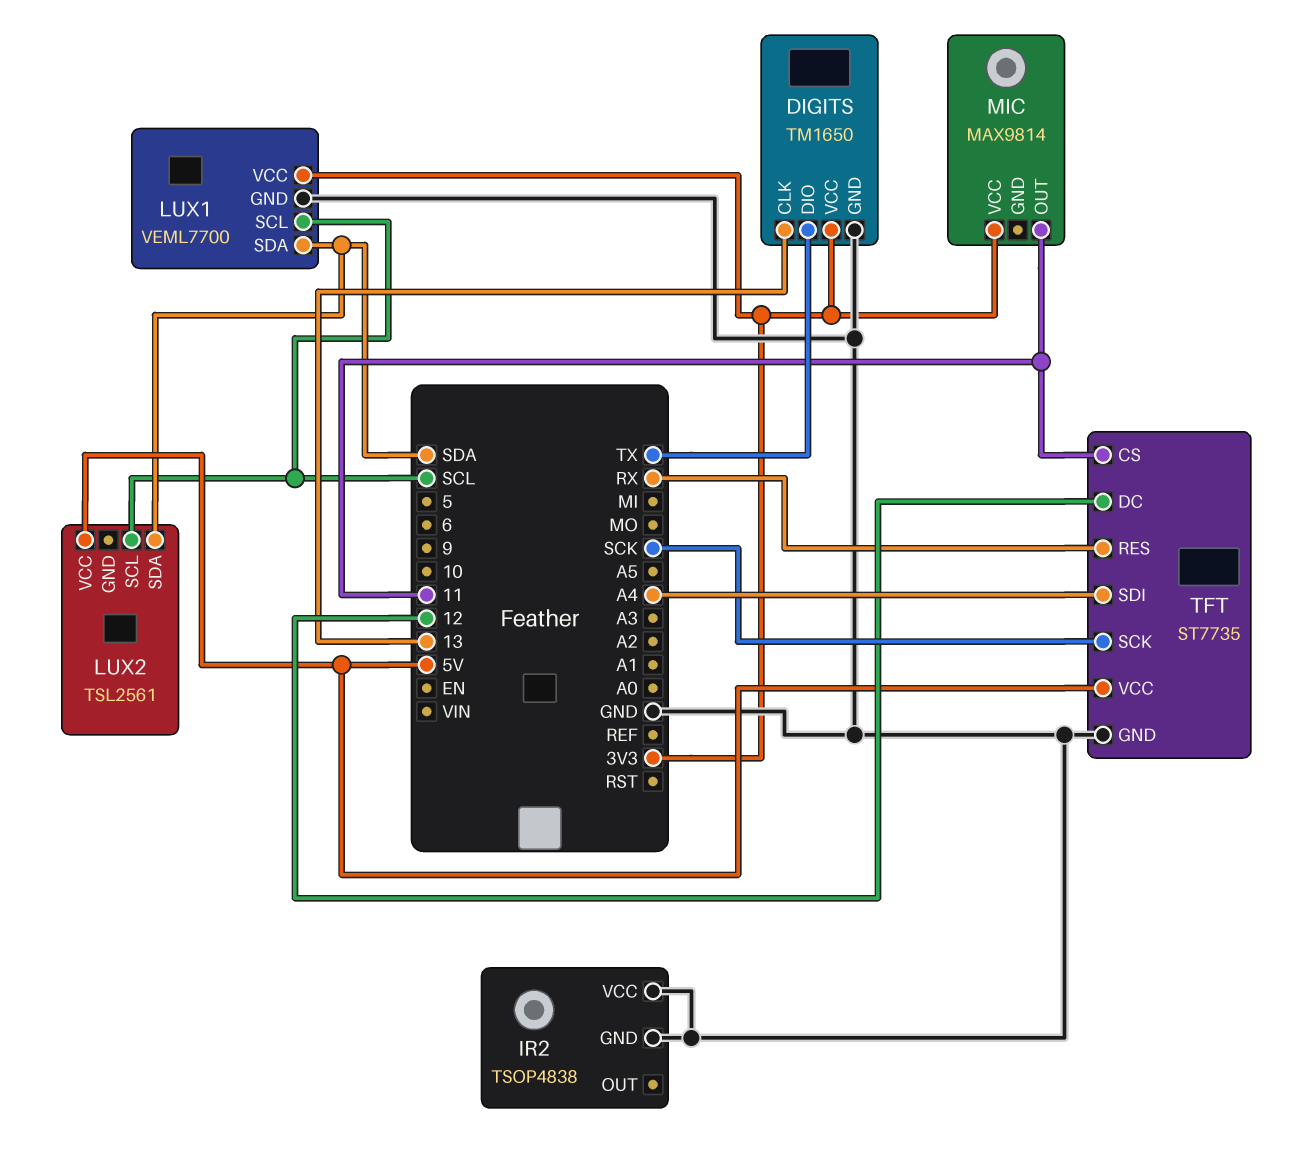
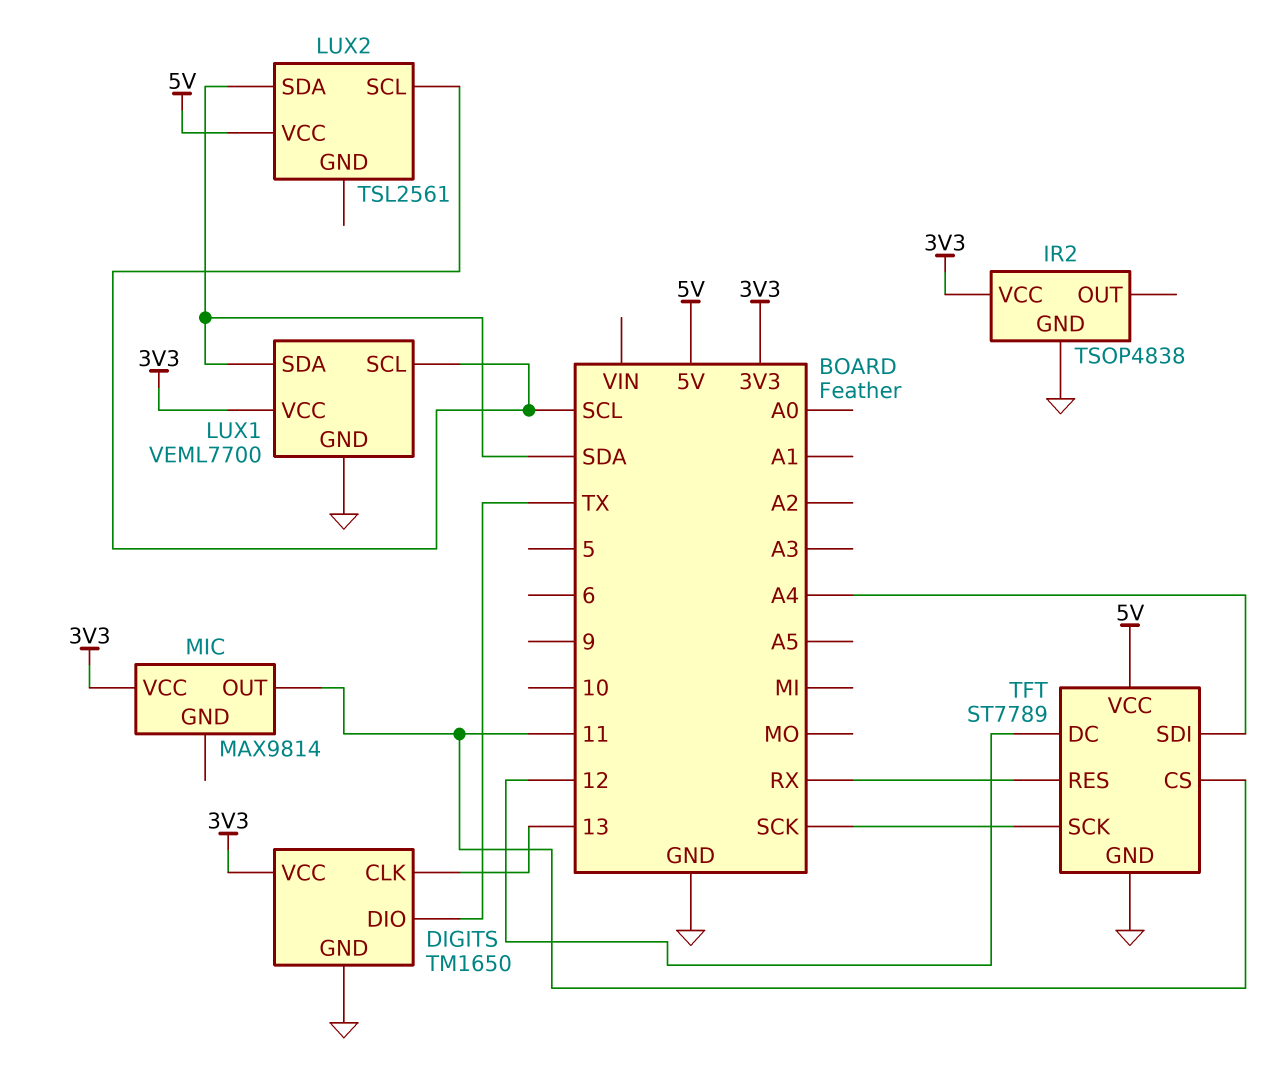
IR2 pin VCC: GND -> 3V3
TFT: ST7735 -> ST7789

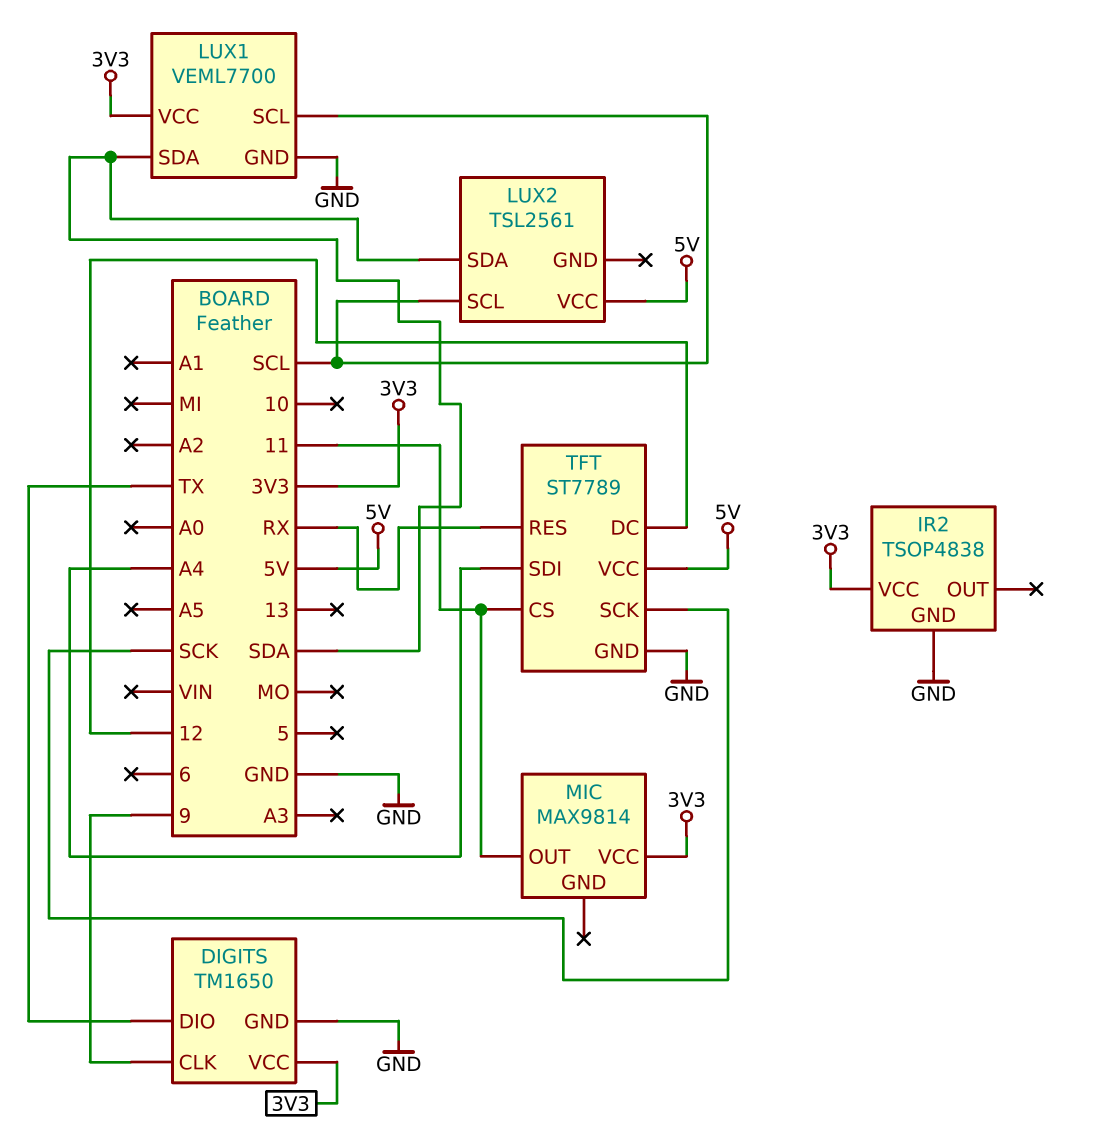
DIGITS pin CLK: 13 -> 9

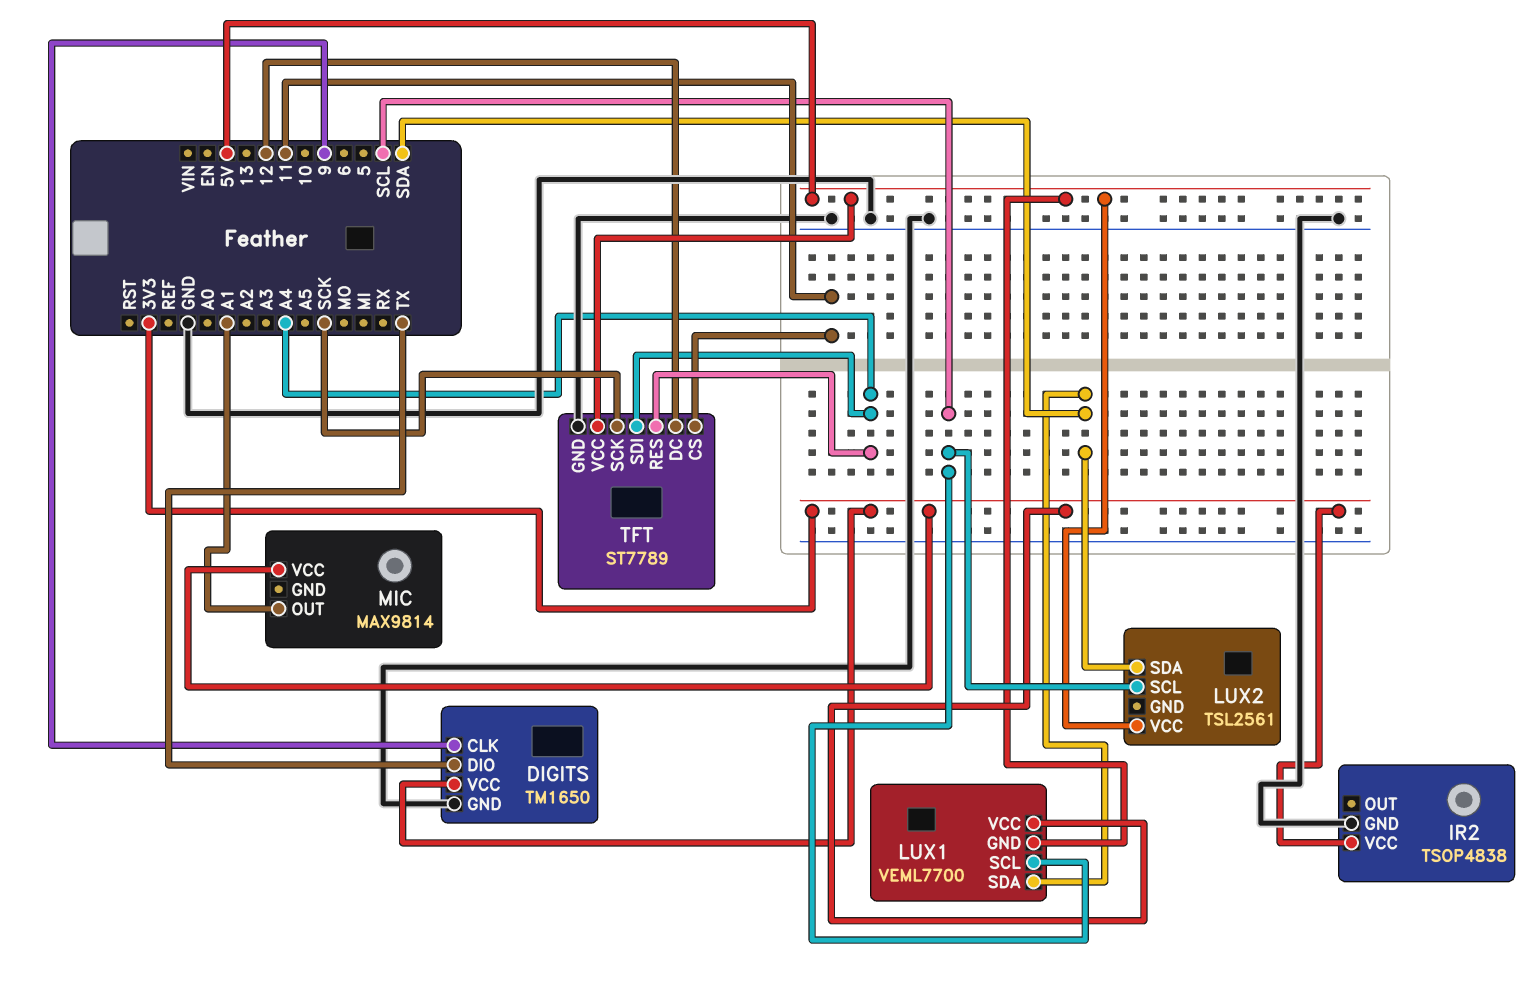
LUX1 pin GND: GND -> 5V
MIC pin OUT: 11 -> A1
TFT pin RES: RX -> A4

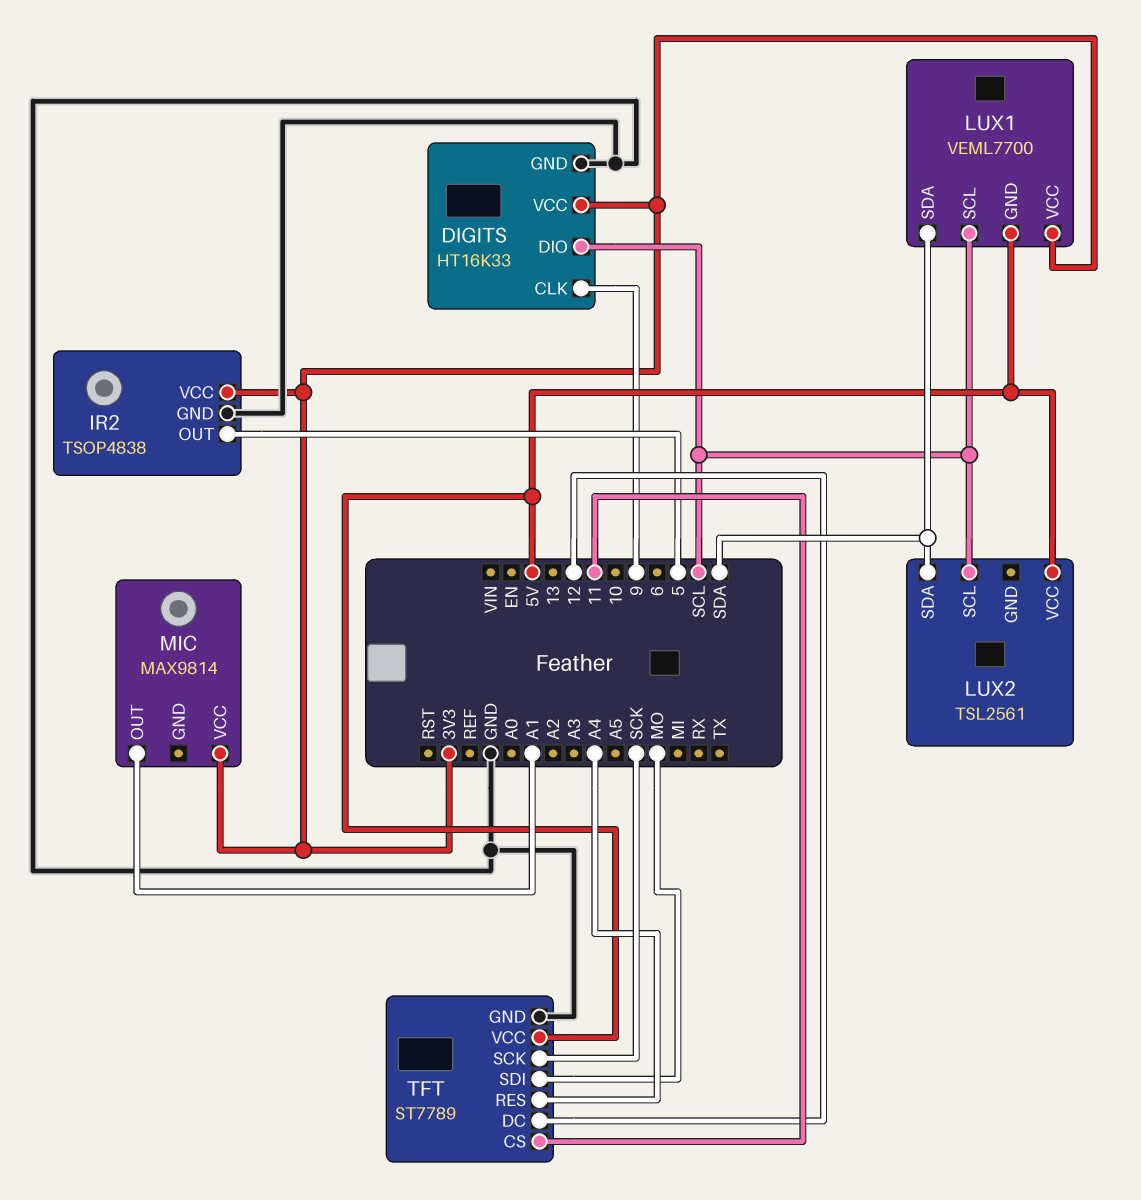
DIGITS: TM1650 -> HT16K33
DIGITS pin DIO: TX -> SCL
IR2 pin OUT: none -> 5
TFT pin SDI: A4 -> MO

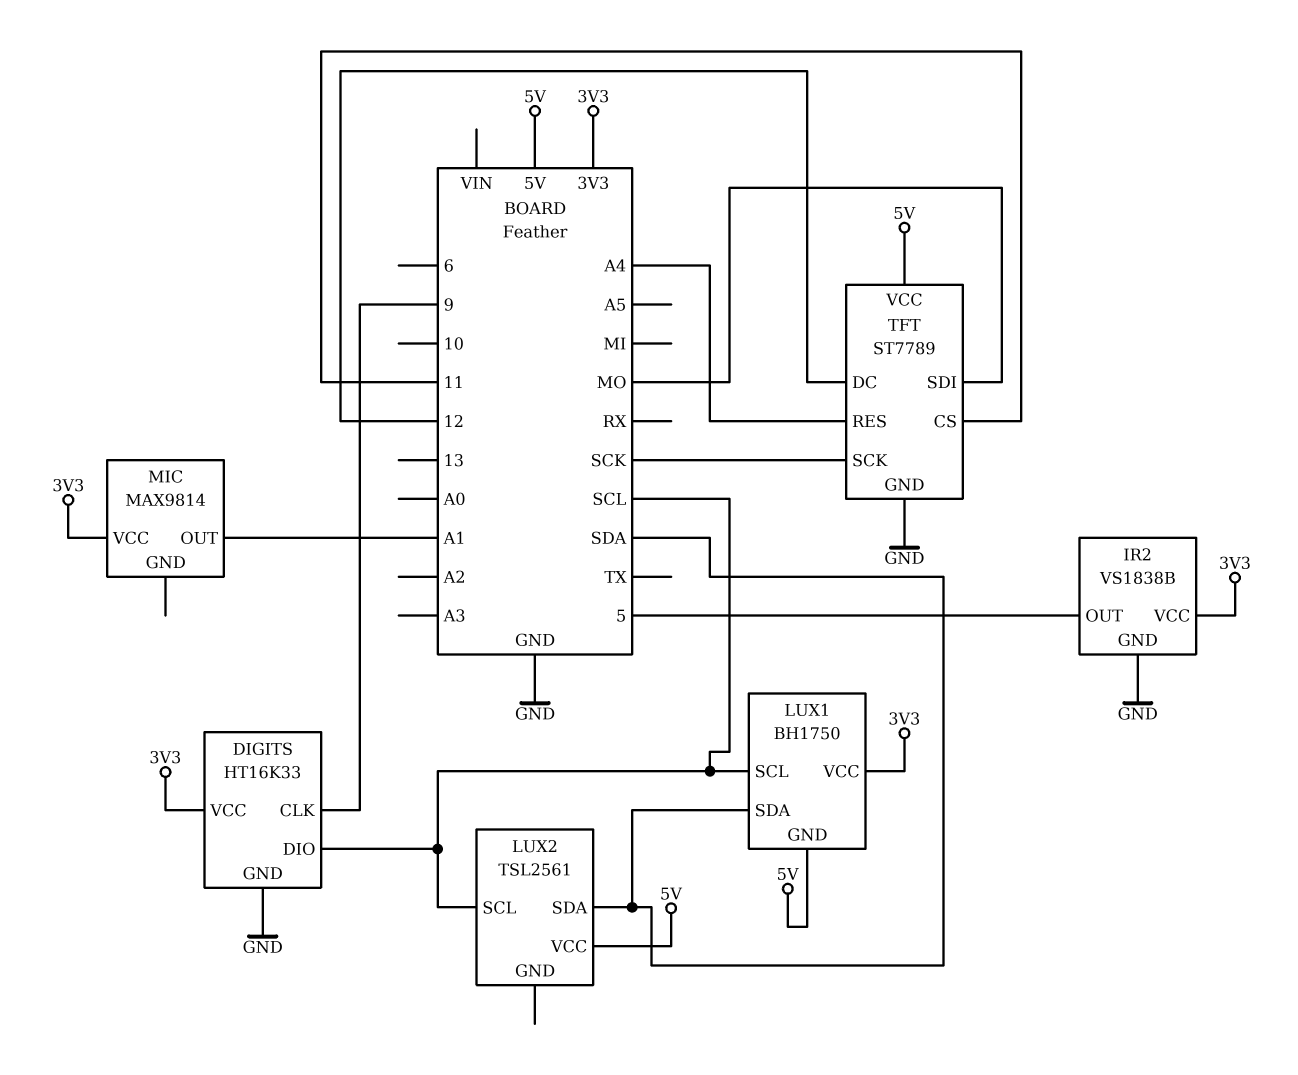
IR2: TSOP4838 -> VS1838B
LUX1: VEML7700 -> BH1750

